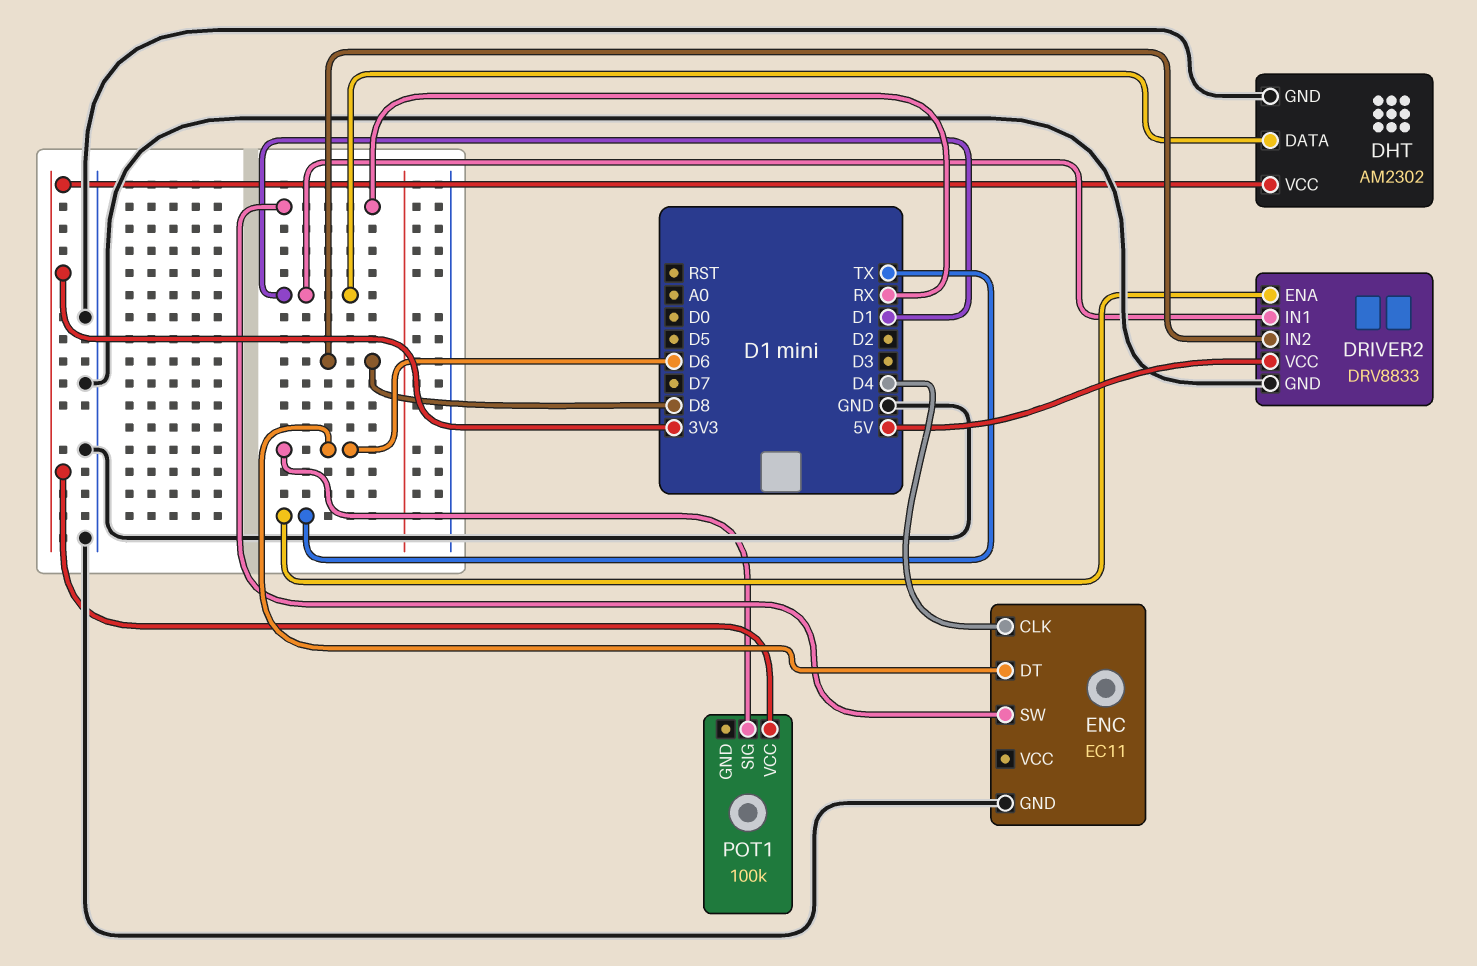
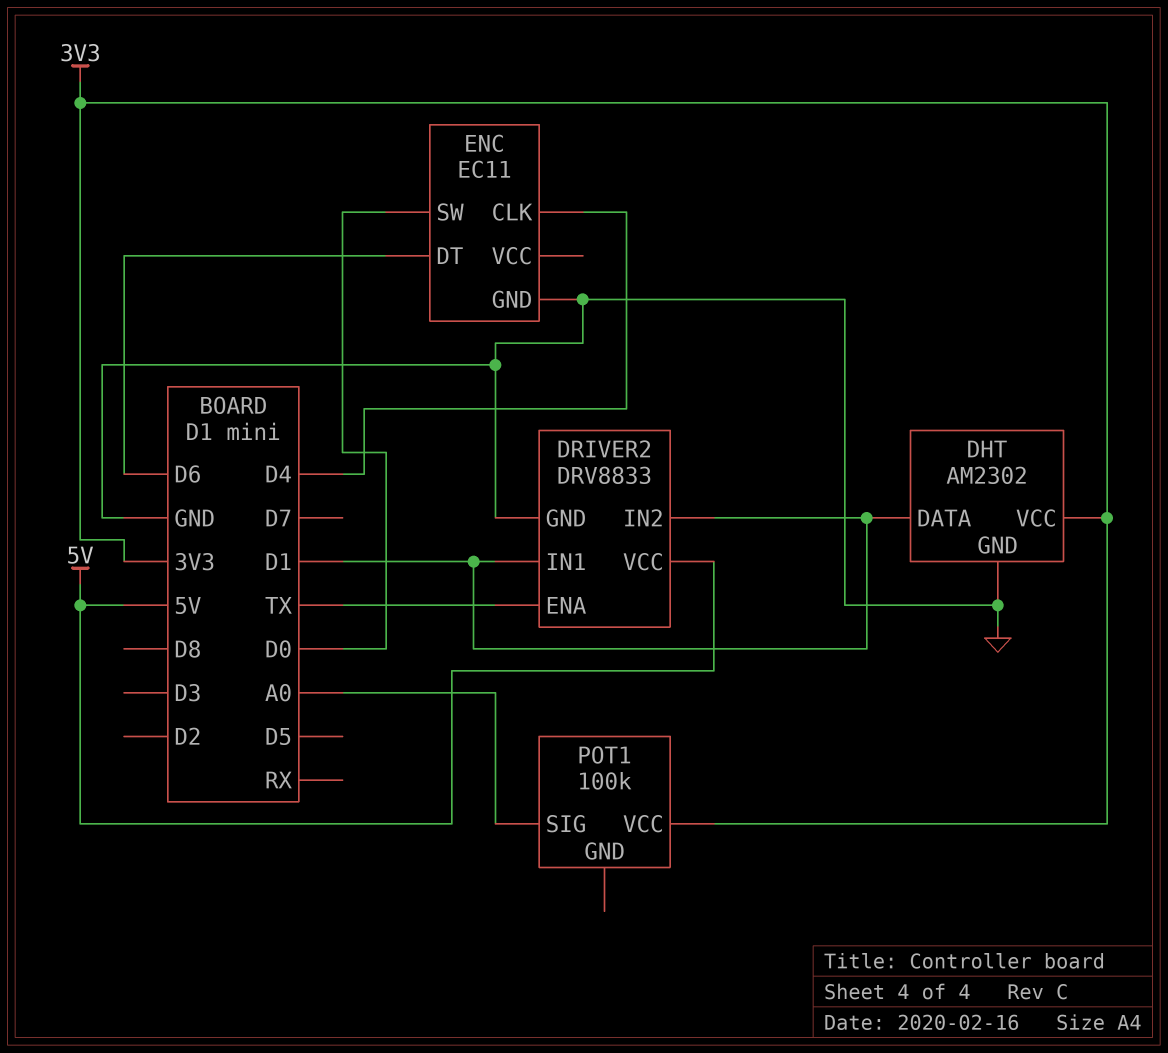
DRIVER2 pin IN2: D8 -> D1
ENC pin SW: RX -> D0
POT1 pin SIG: D6 -> A0

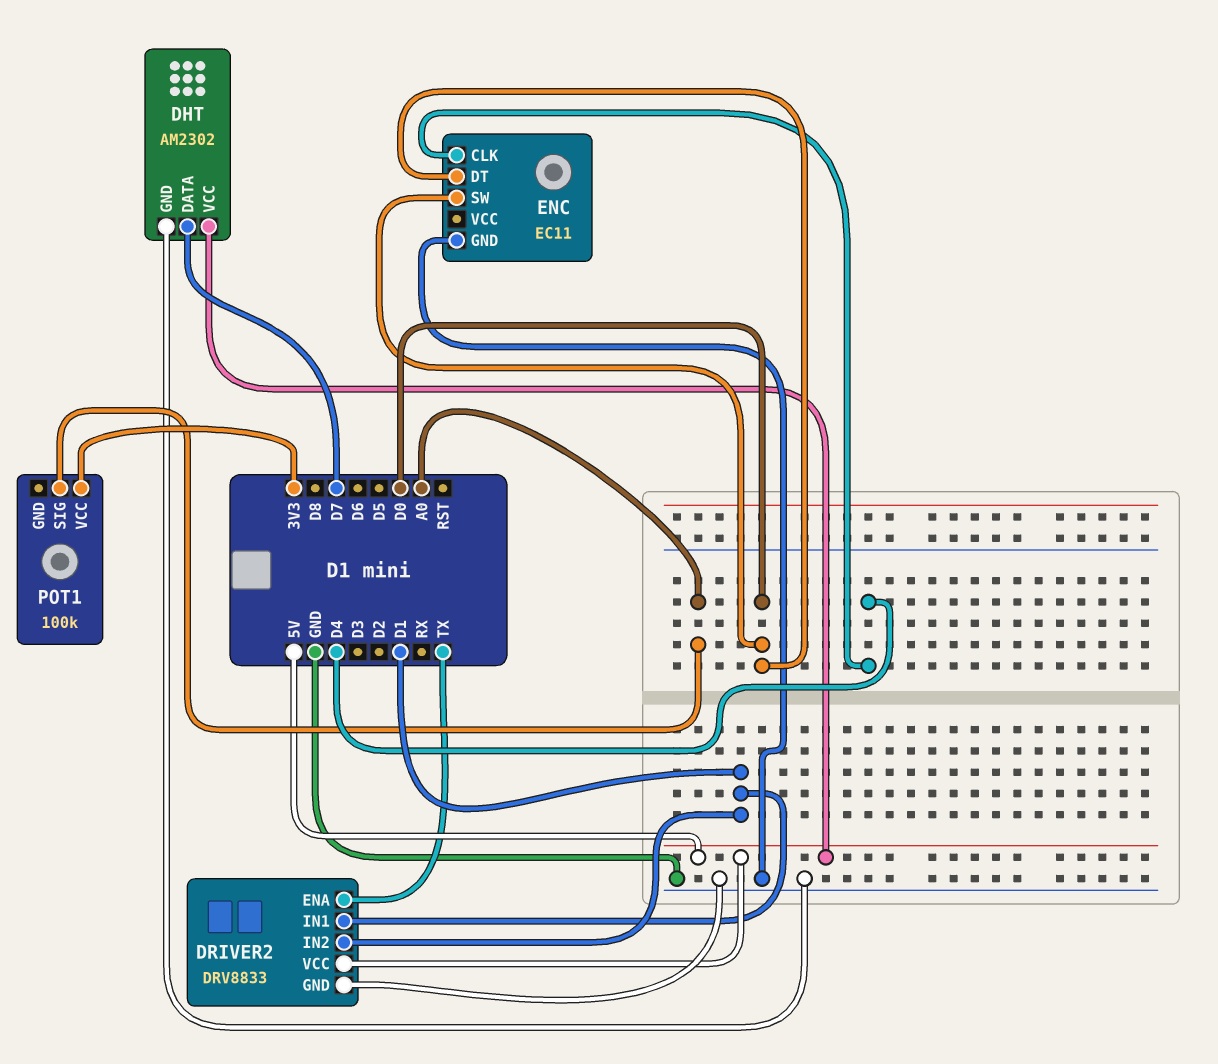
DHT pin DATA: D1 -> D7
DHT pin VCC: 3V3 -> 5V
ENC pin DT: D6 -> D0

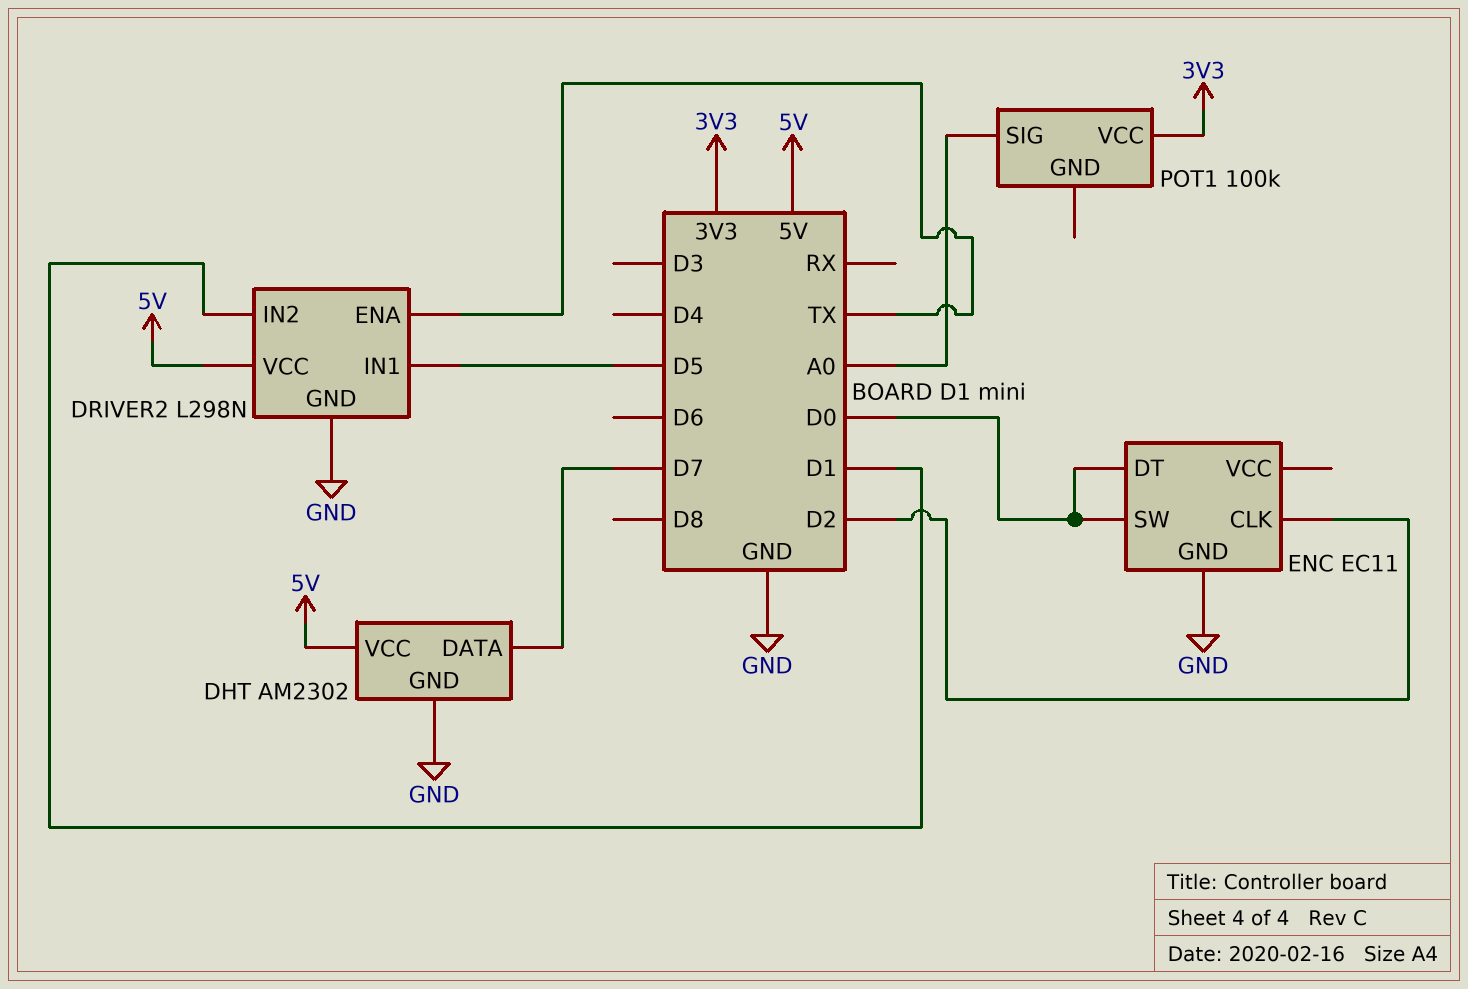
DRIVER2: DRV8833 -> L298N
DRIVER2 pin IN1: D1 -> D5
ENC pin CLK: D4 -> D2

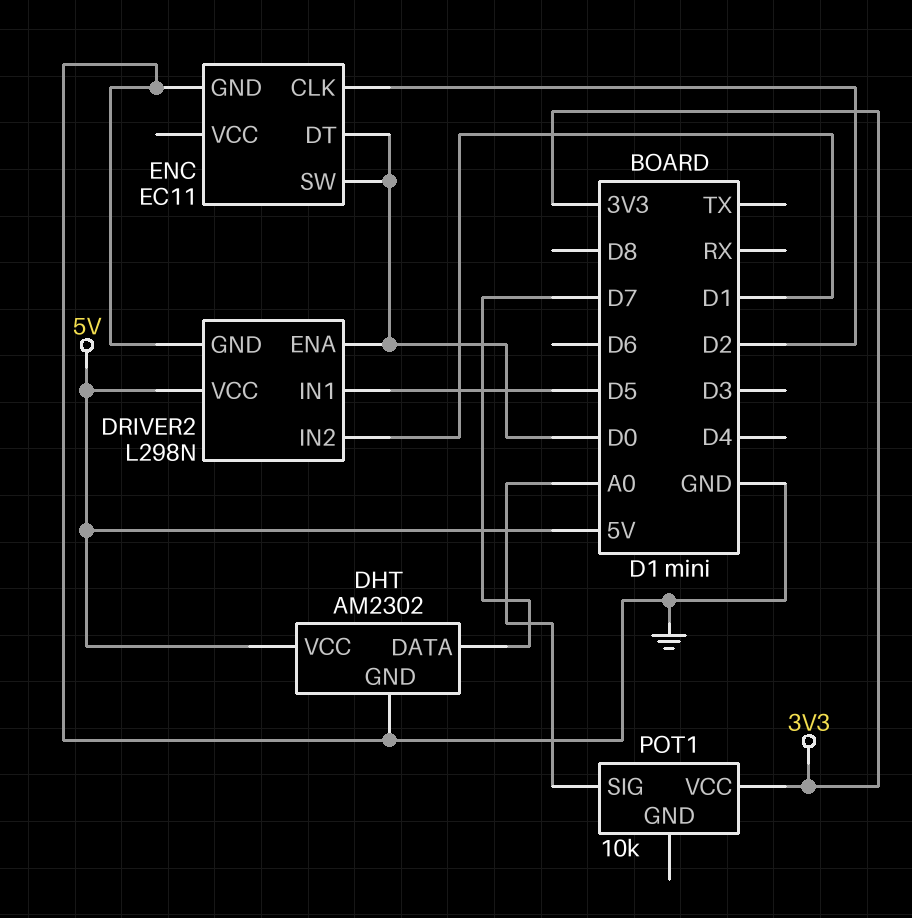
DRIVER2 pin ENA: TX -> D0
POT1: 100k -> 10k

